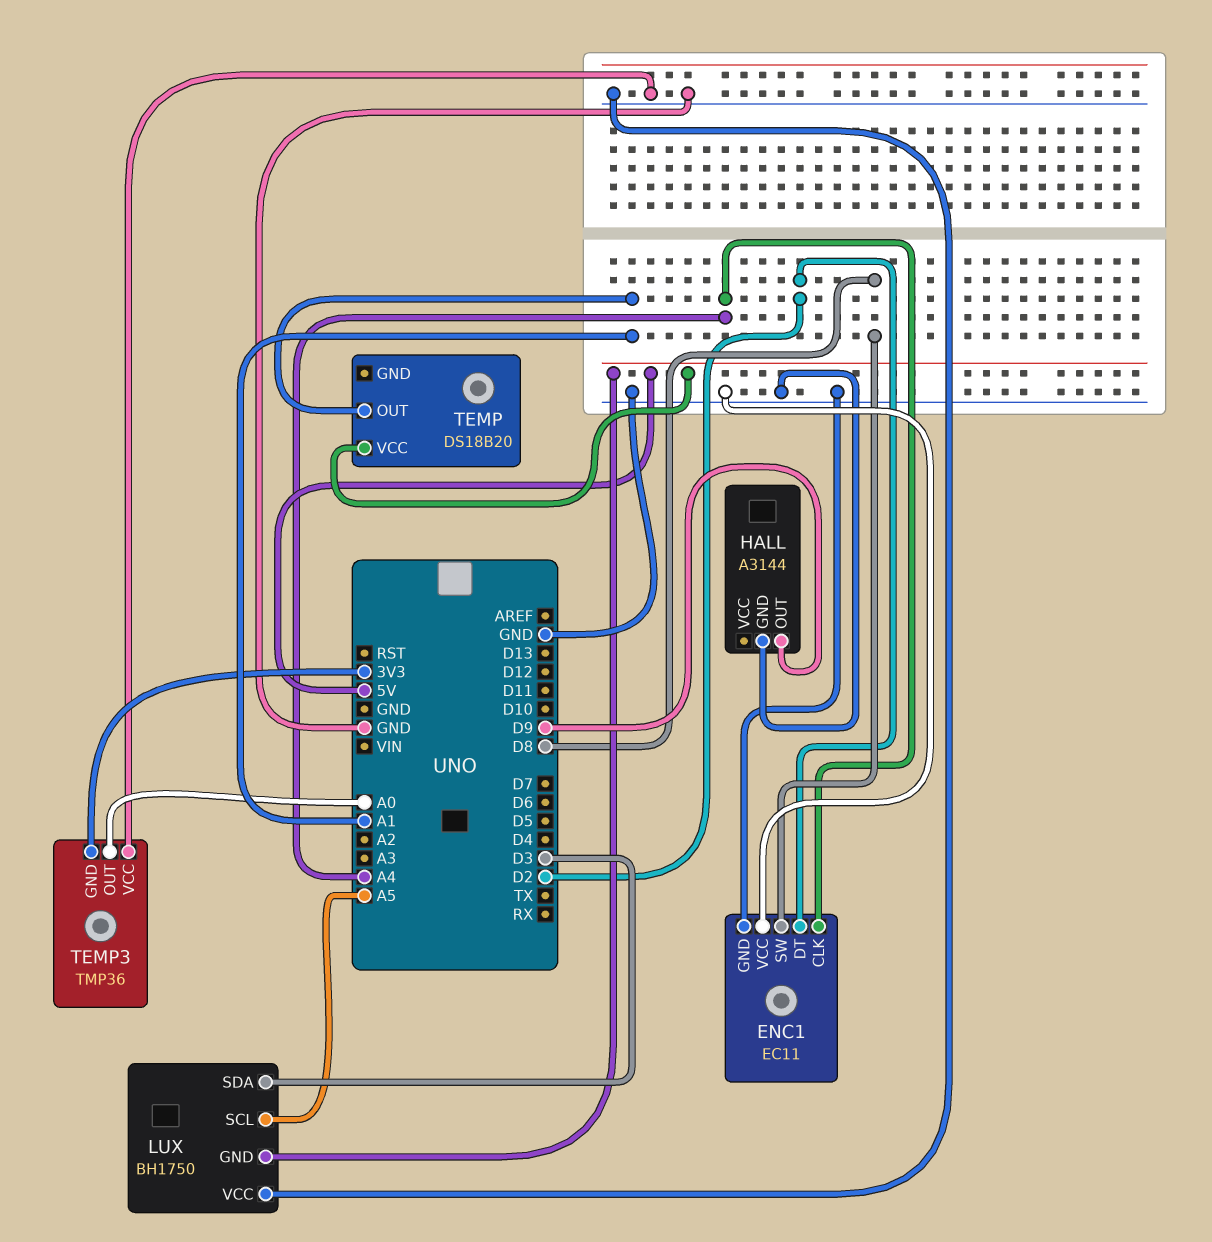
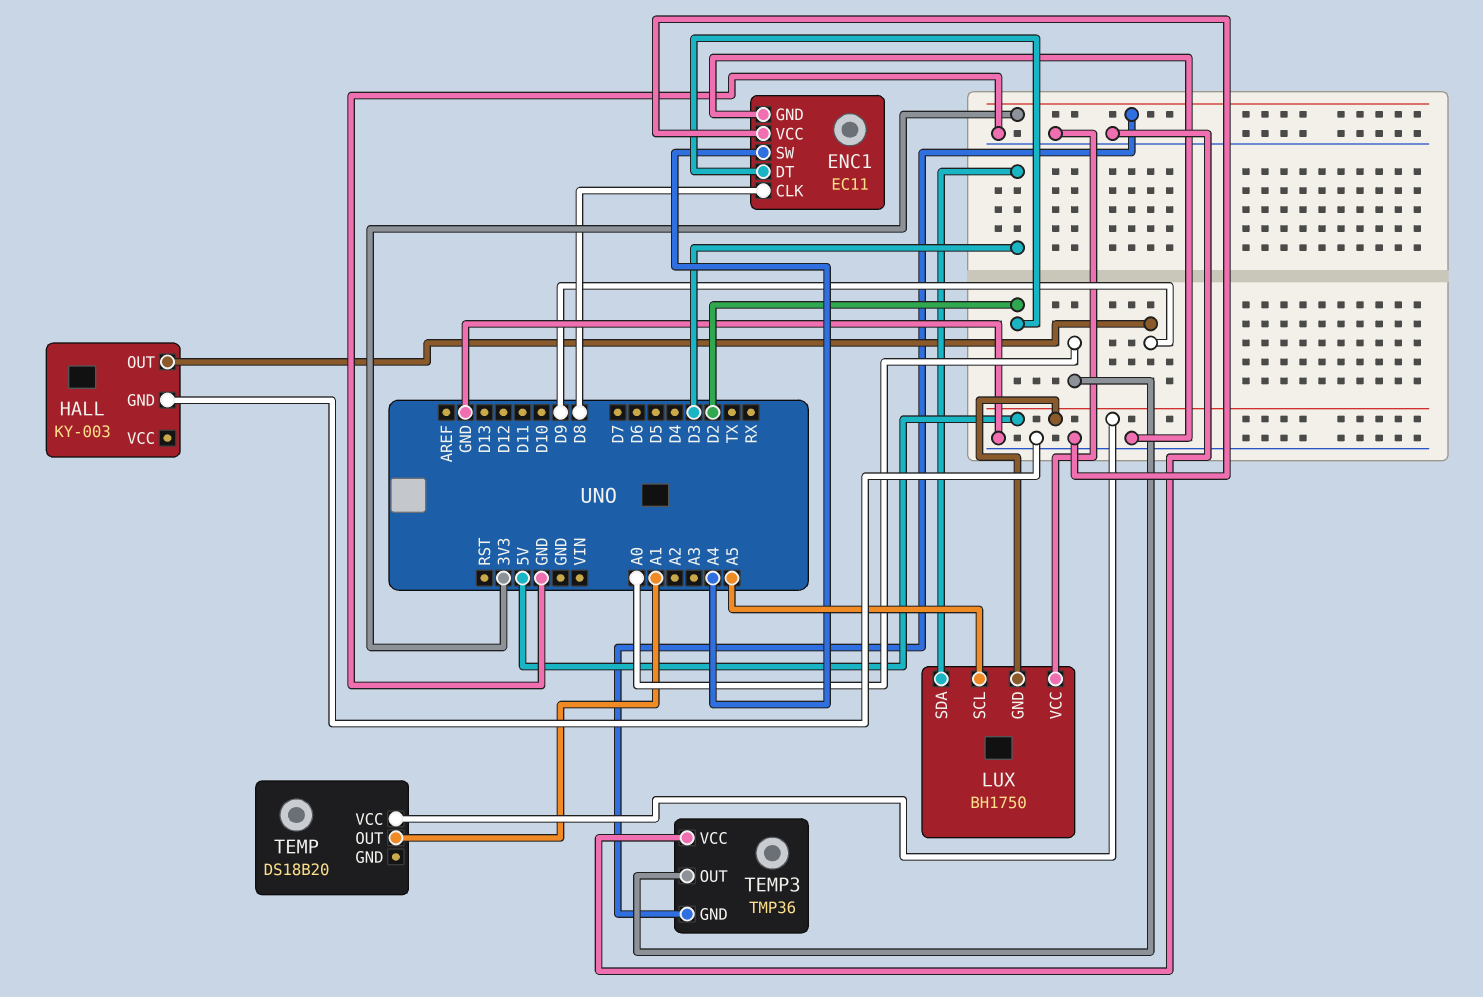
ENC1 pin CLK: A4 -> D8
ENC1 pin SW: D8 -> A4
HALL: A3144 -> KY-003

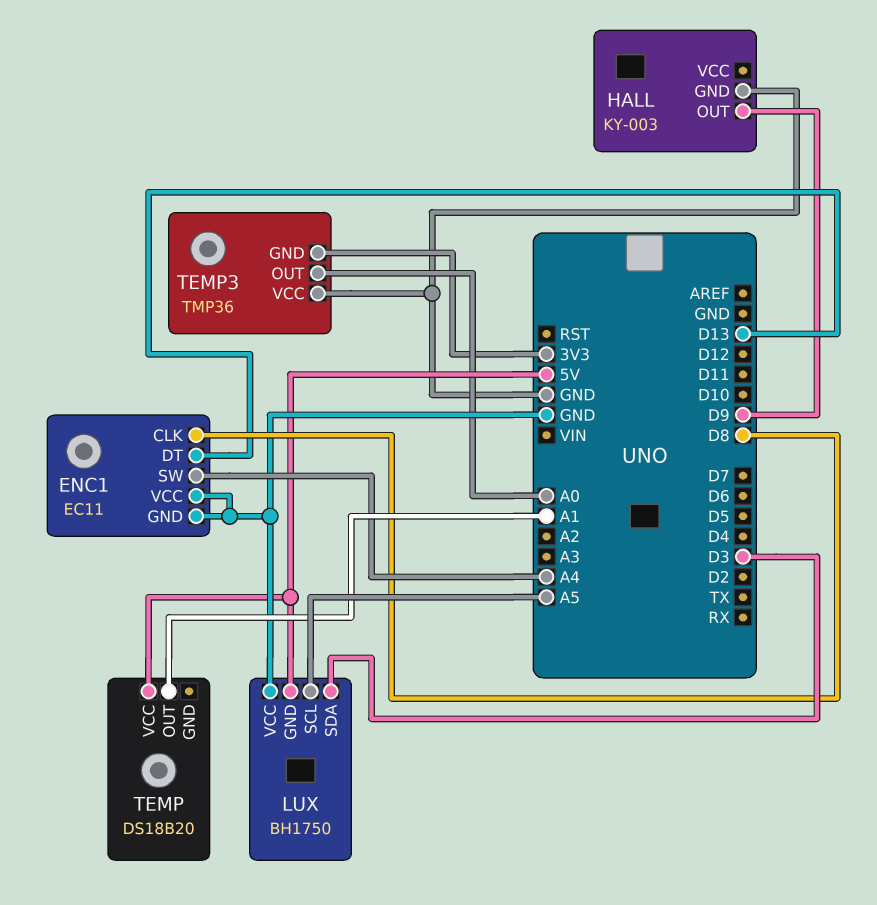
ENC1 pin DT: D2 -> D13

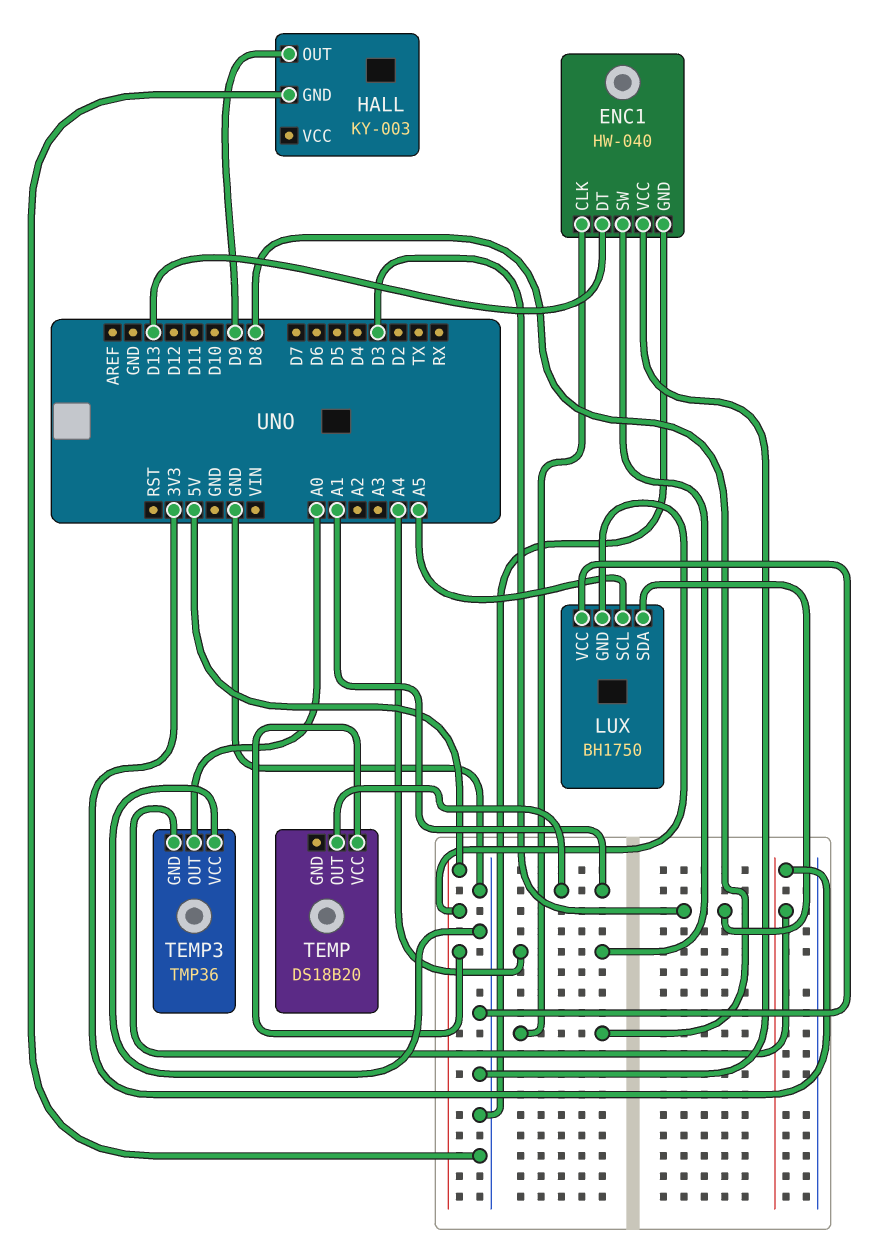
ENC1: EC11 -> HW-040

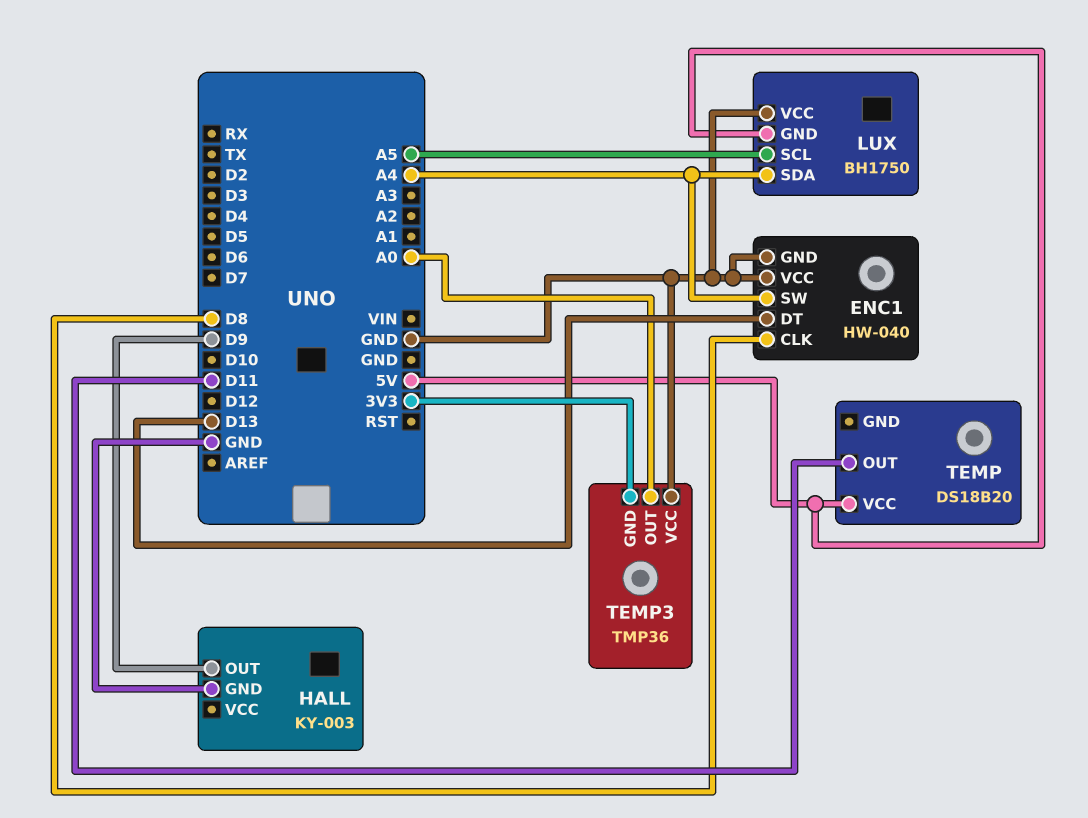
LUX pin SDA: D3 -> A4
TEMP pin OUT: A1 -> D11

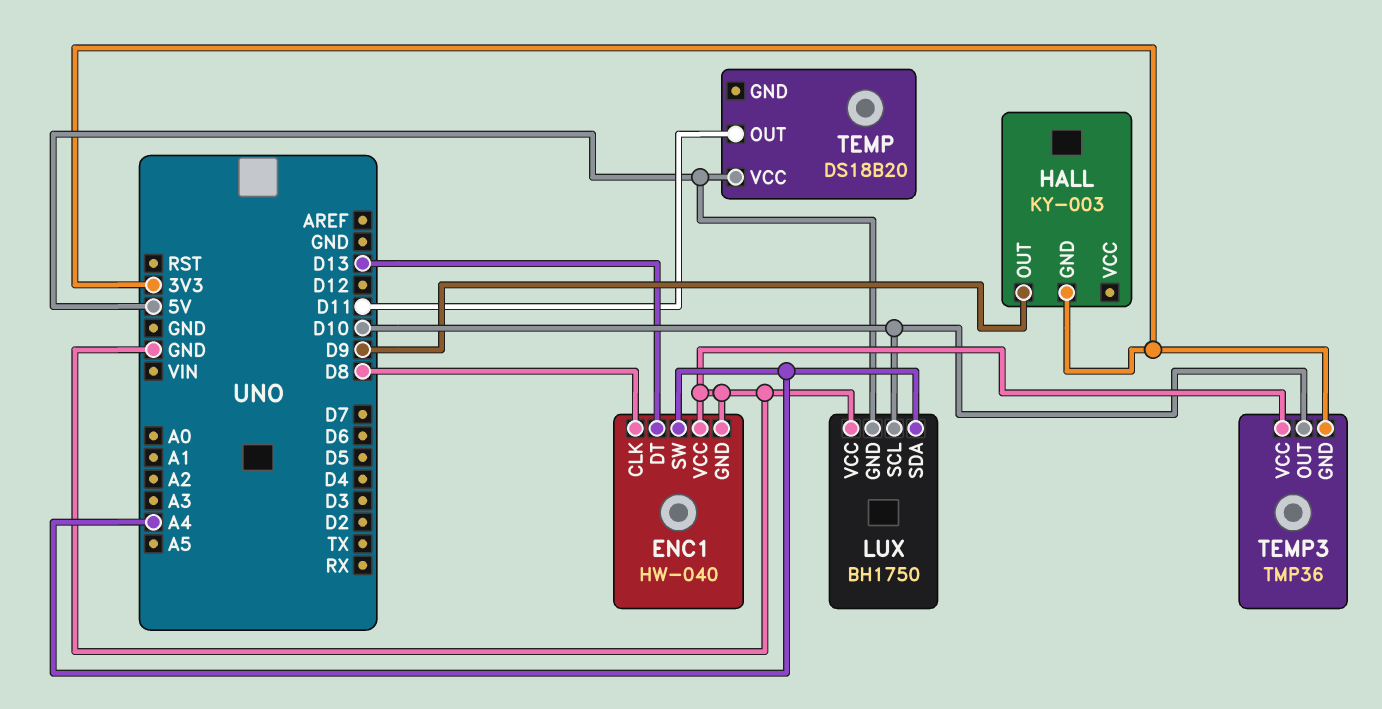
HALL pin GND: GND -> 3V3
LUX pin SCL: A5 -> D10
TEMP3 pin OUT: A0 -> D10

